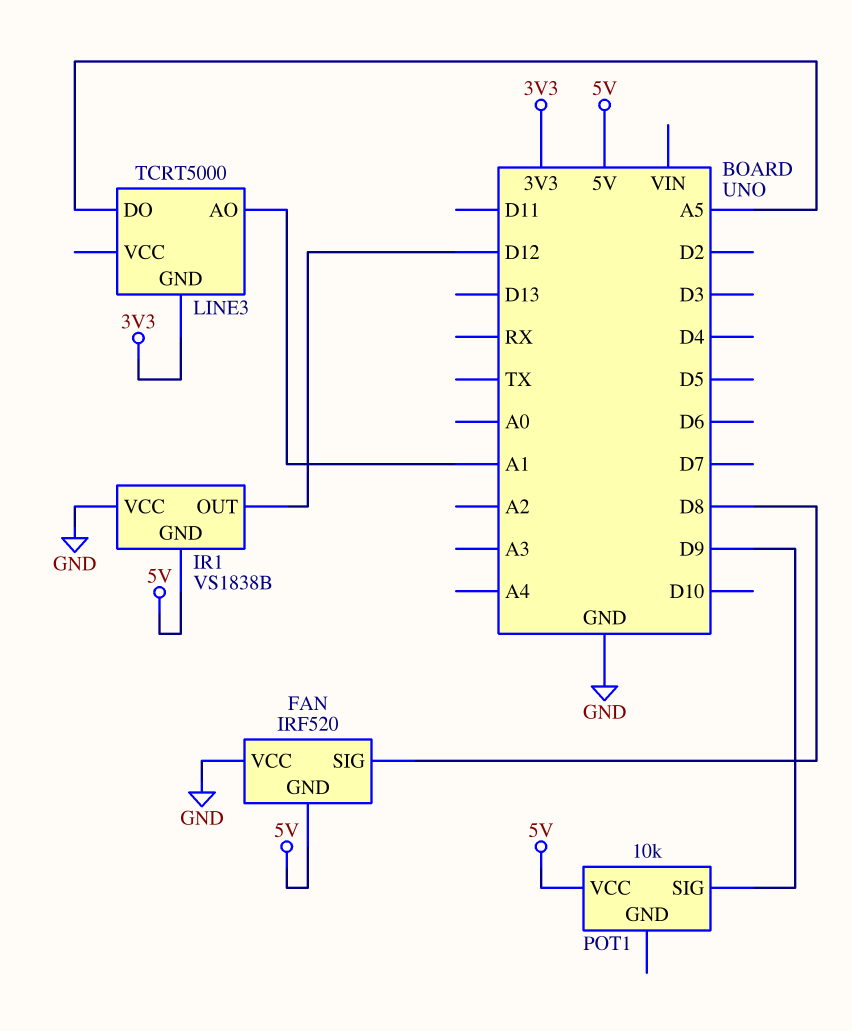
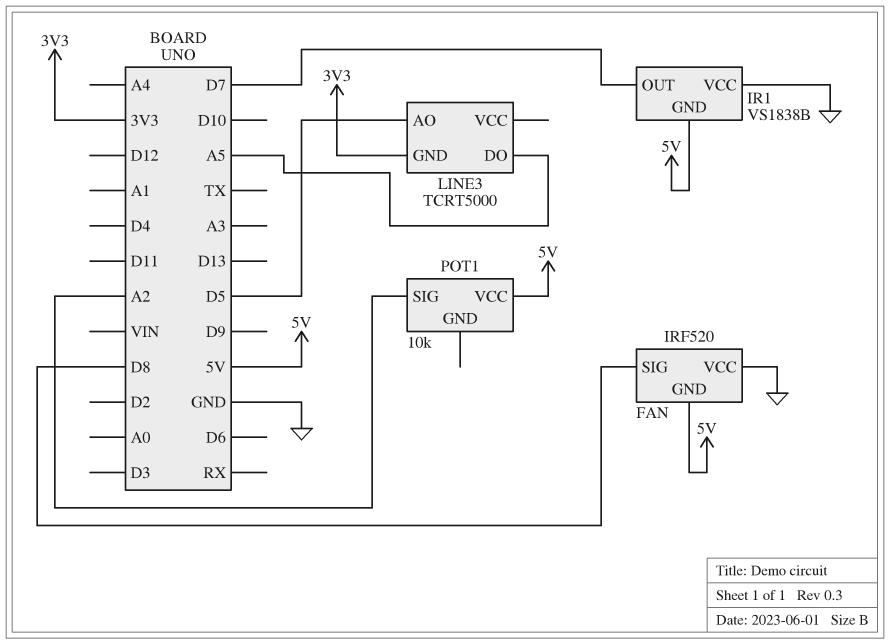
IR1 pin OUT: D12 -> D7
LINE3 pin AO: A1 -> D5
POT1 pin SIG: D9 -> A2

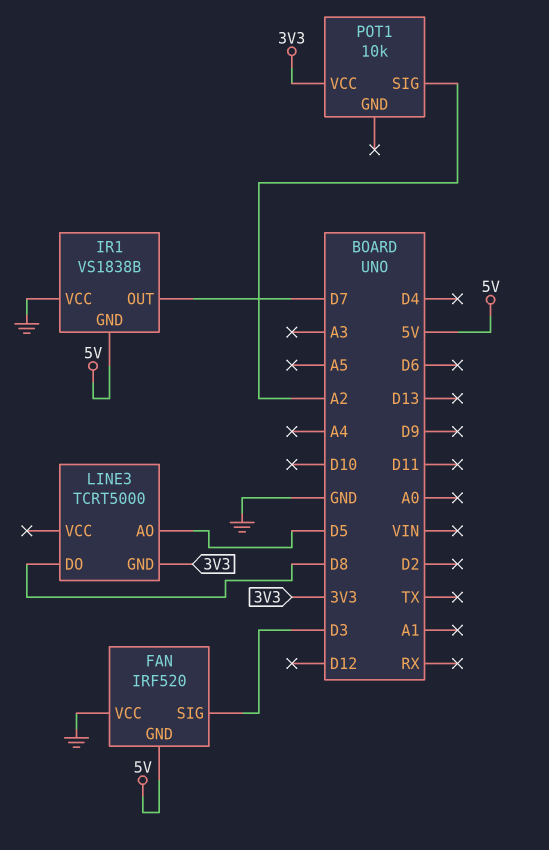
FAN pin SIG: D8 -> D3
LINE3 pin DO: A5 -> D8
POT1 pin VCC: 5V -> 3V3

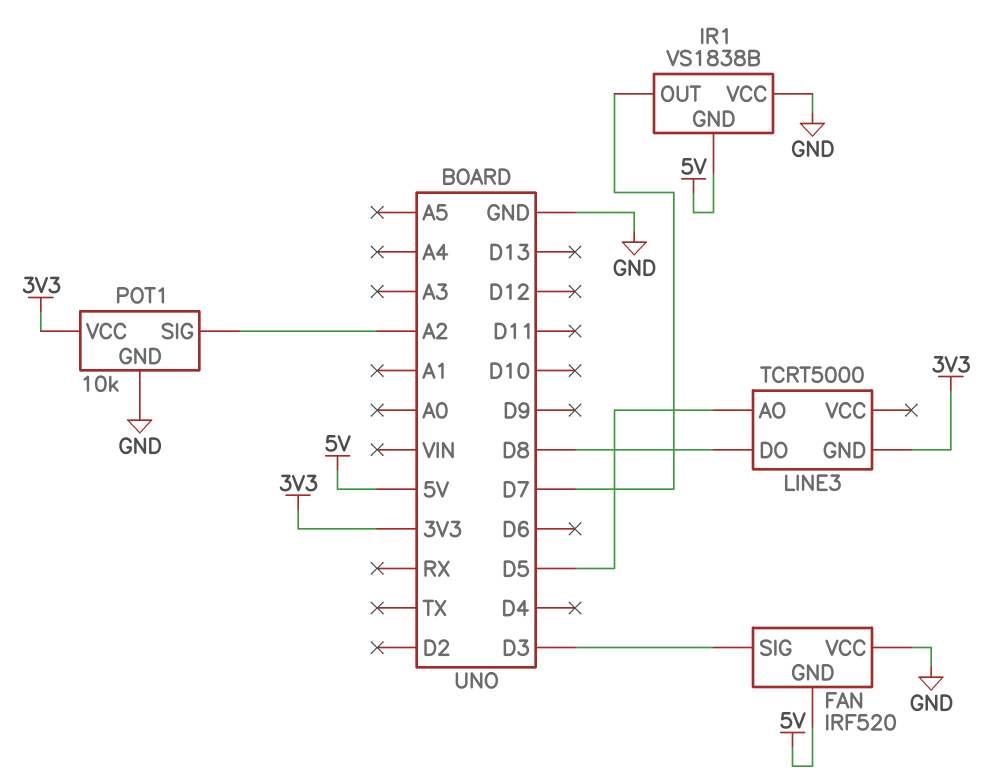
POT1 pin GND: none -> GND

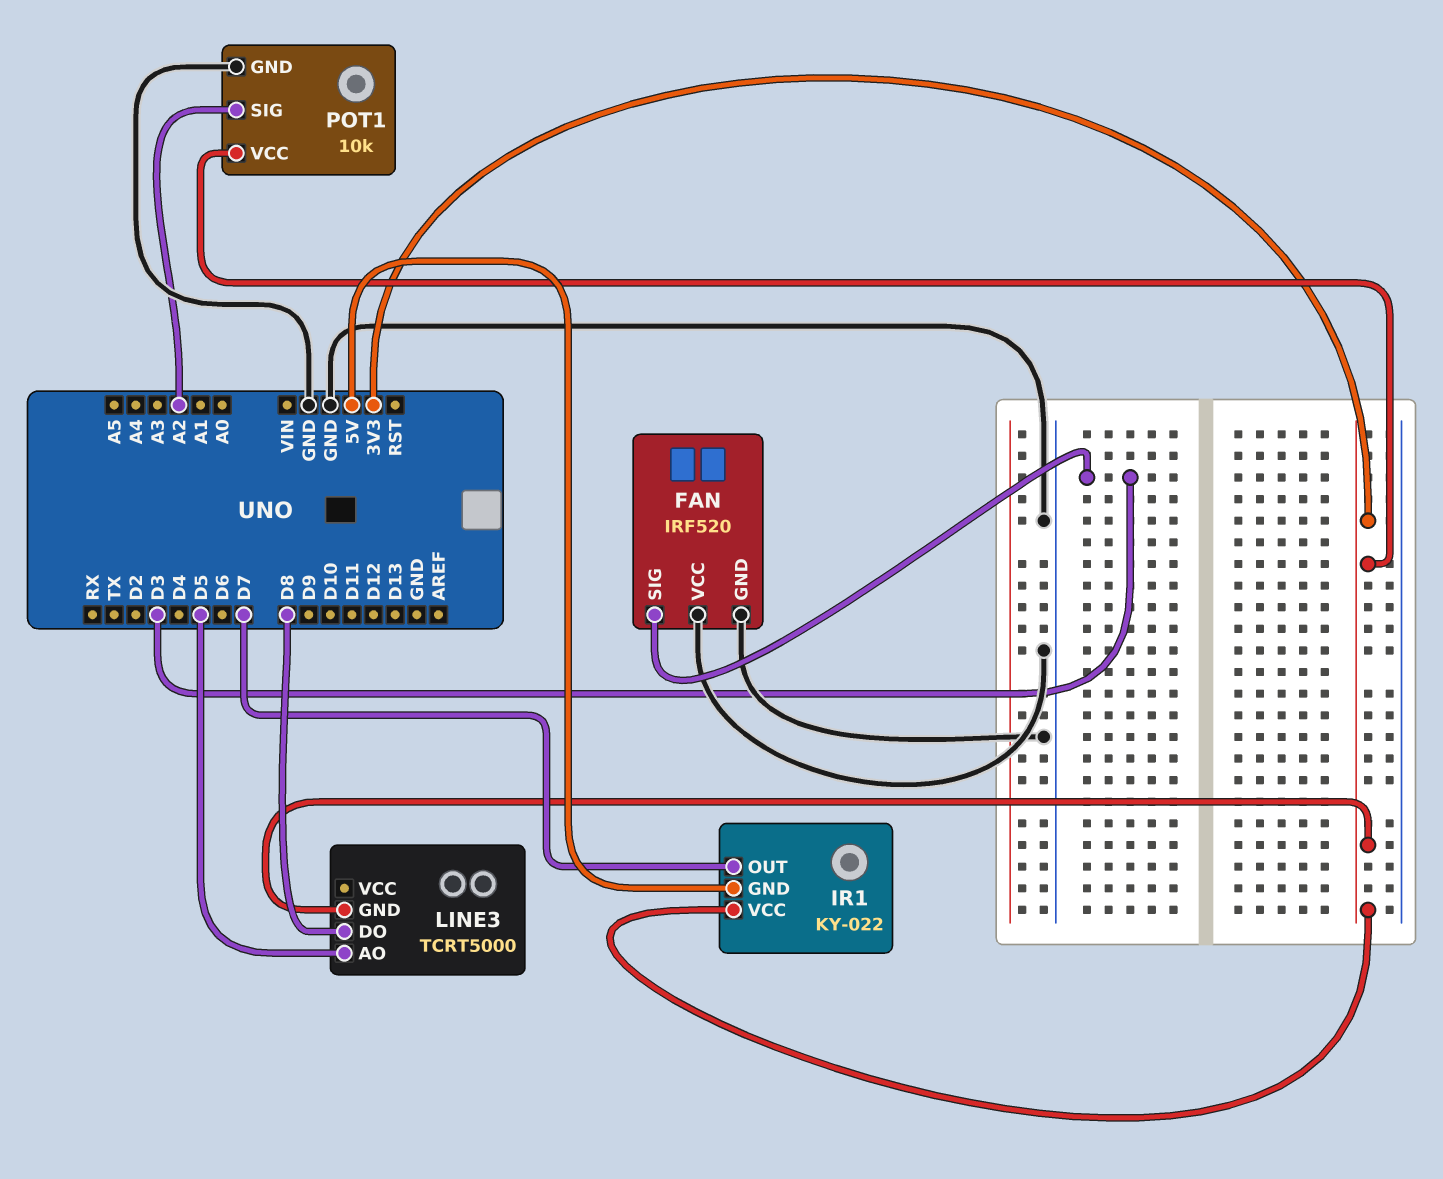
FAN pin GND: 5V -> GND
IR1: VS1838B -> KY-022
IR1 pin VCC: GND -> 3V3

